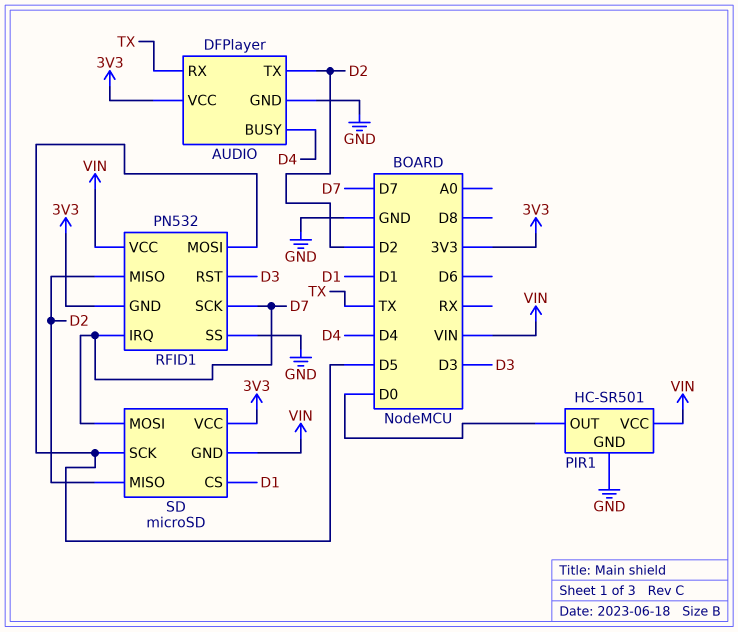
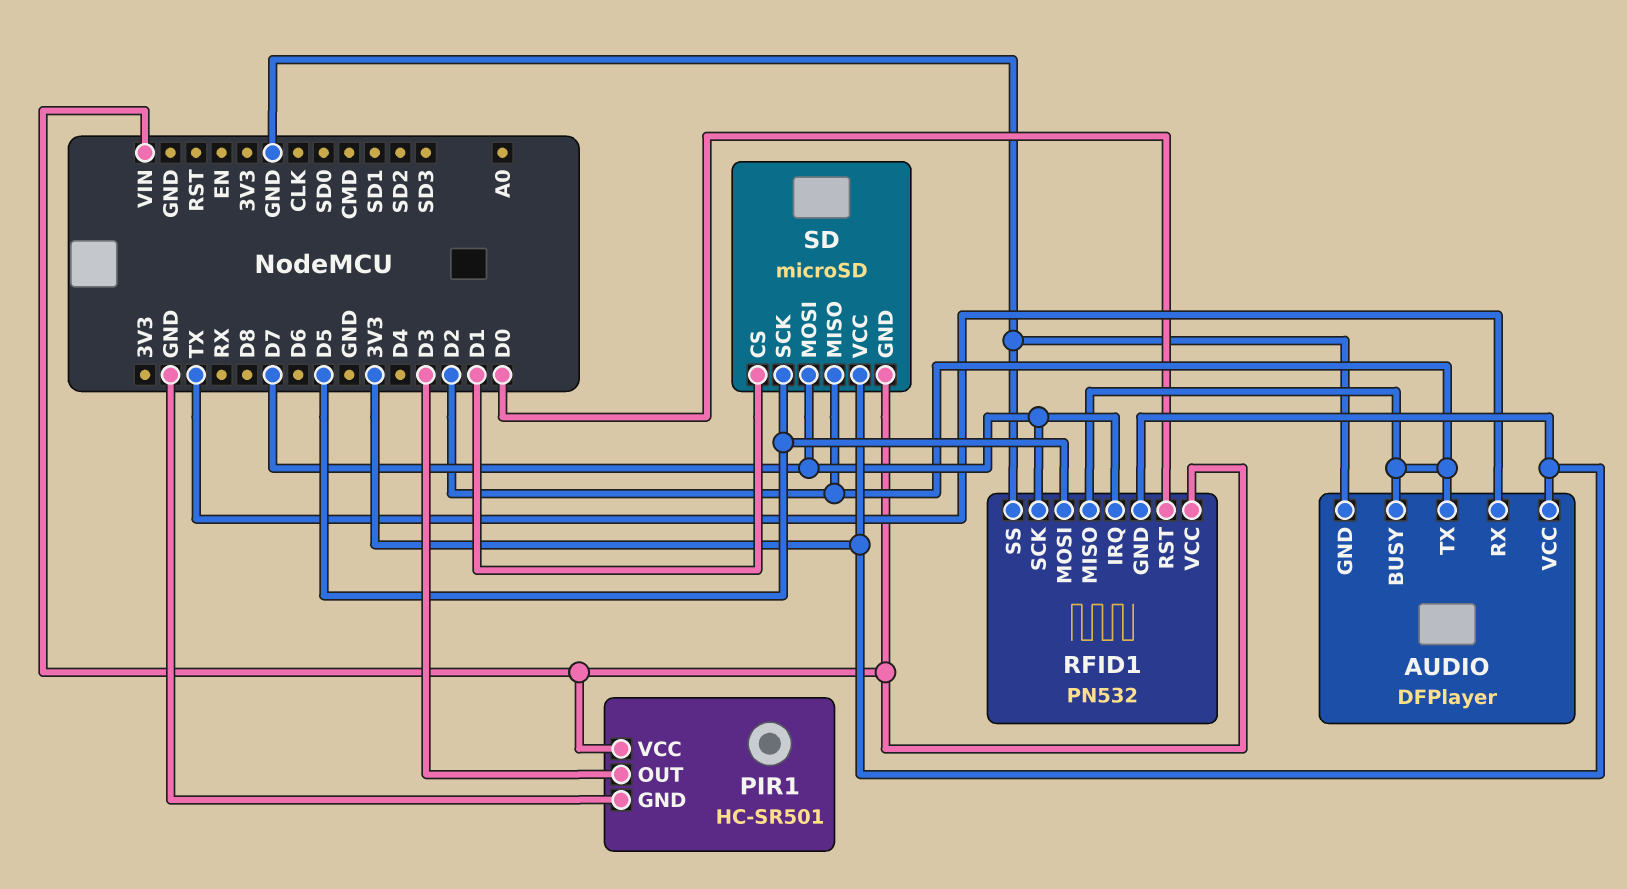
AUDIO pin BUSY: D4 -> D2
PIR1 pin OUT: D0 -> D3
RFID1 pin RST: D3 -> D0

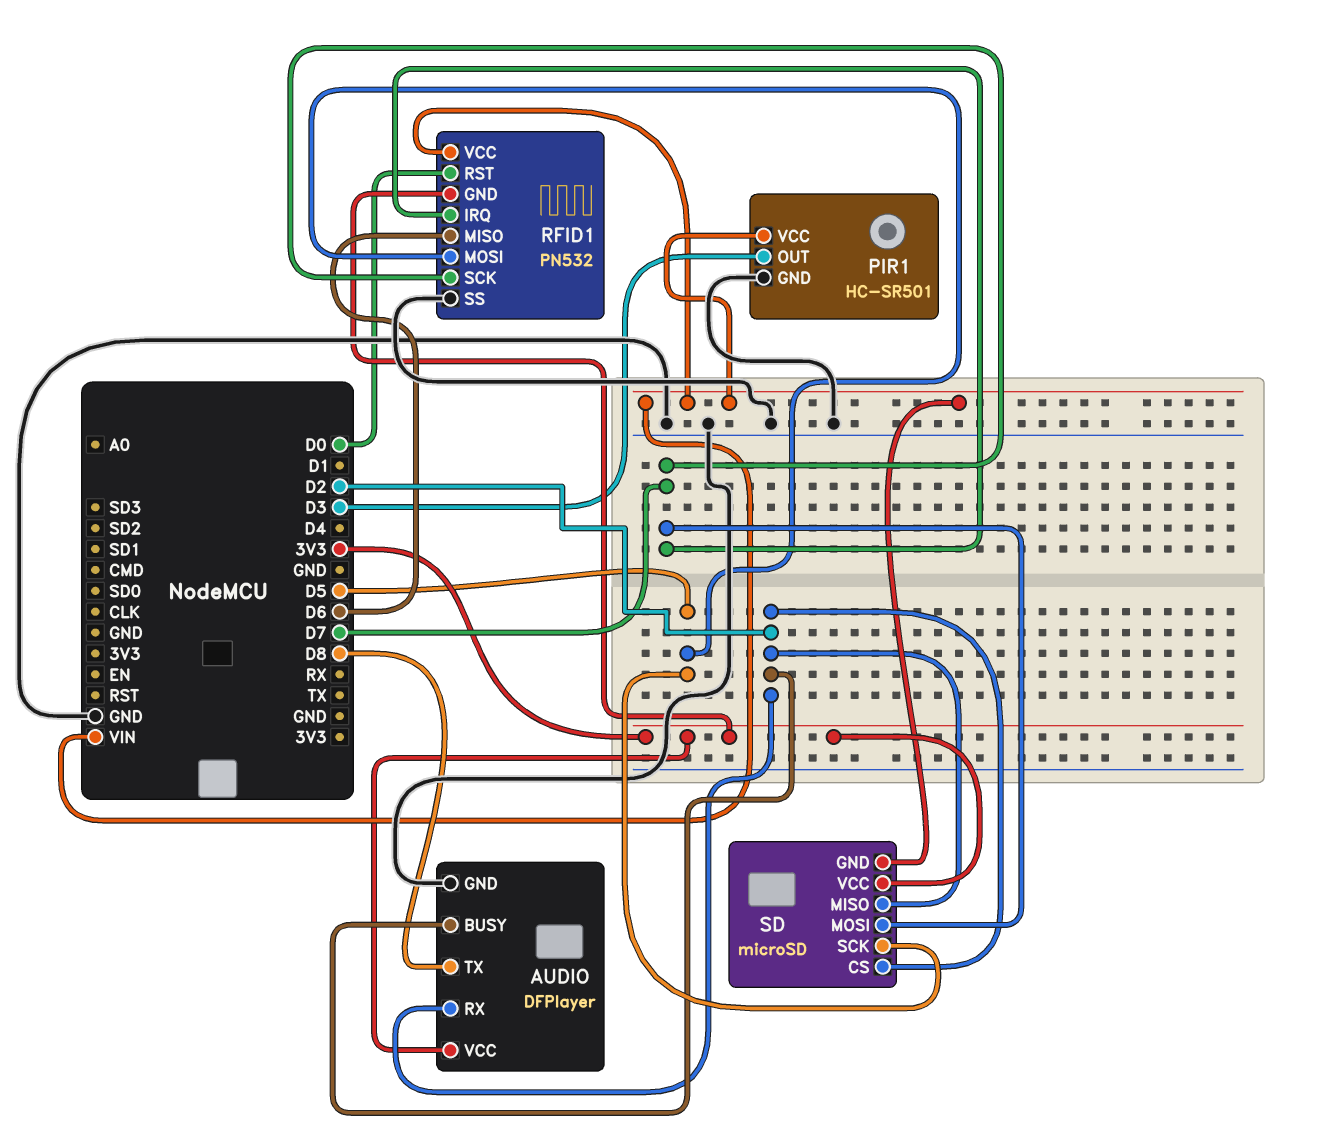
AUDIO pin RX: TX -> D2
AUDIO pin TX: D2 -> D8
RFID1 pin MISO: D2 -> D6
SD pin CS: D1 -> D2

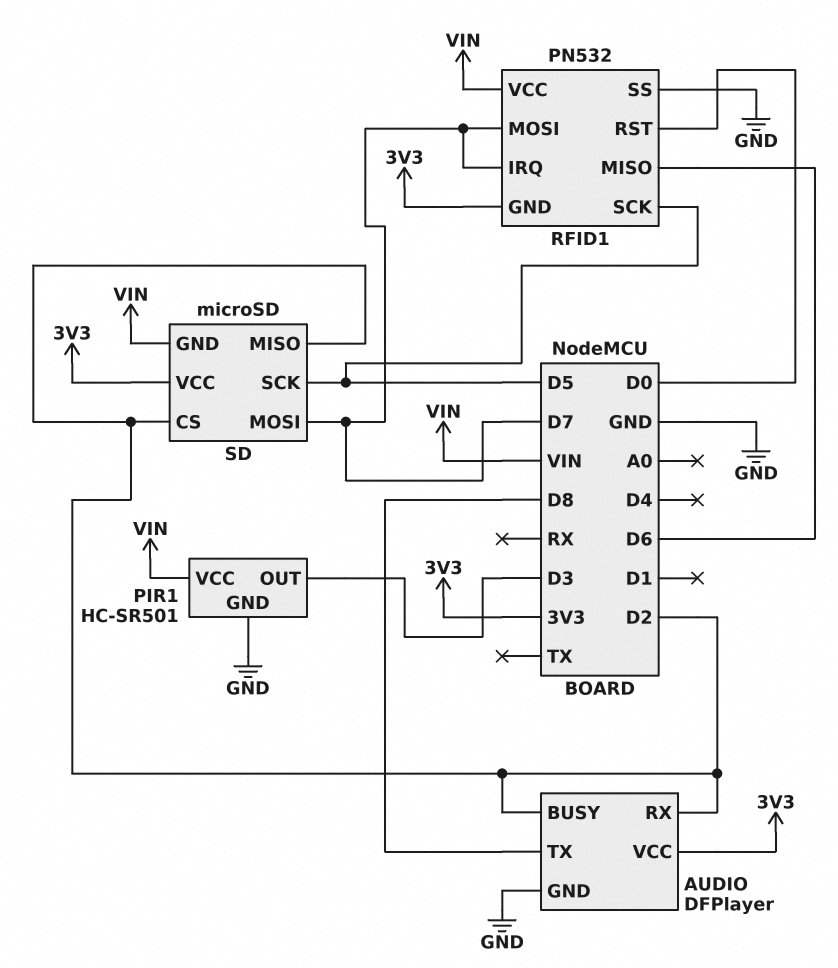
RFID1 pin MOSI: D5 -> D7
RFID1 pin SCK: D7 -> D5

